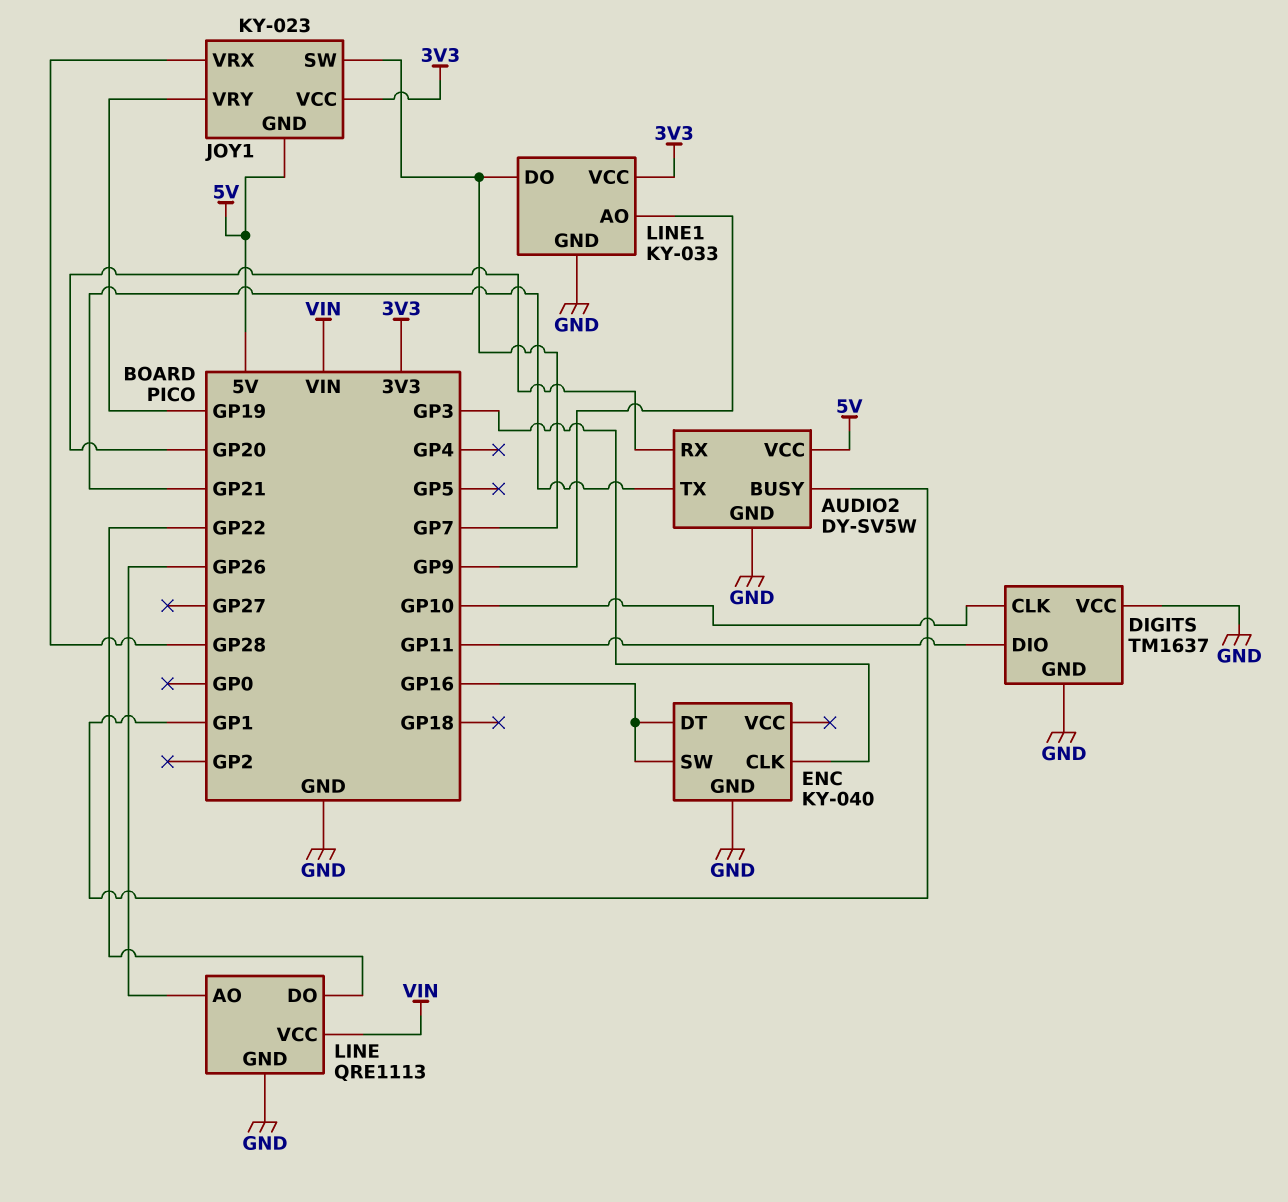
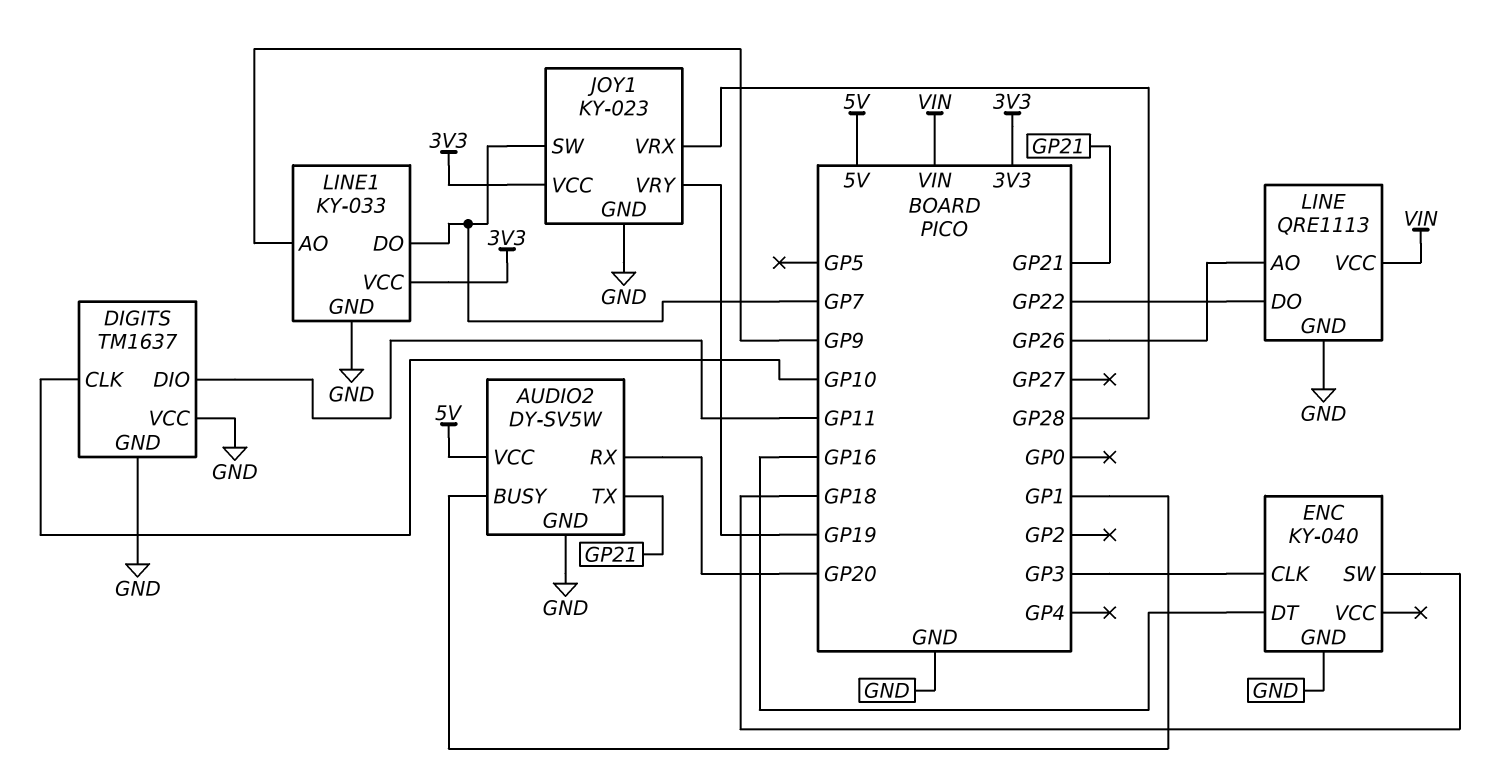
ENC pin SW: GP16 -> GP18
JOY1 pin GND: 5V -> GND

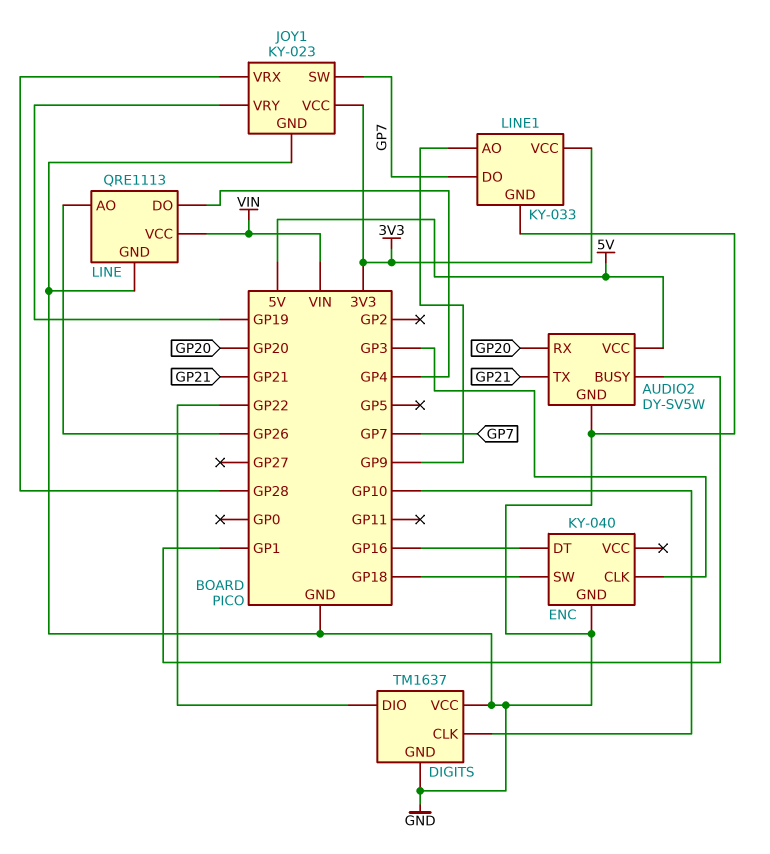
DIGITS pin DIO: GP11 -> GP22
LINE pin DO: GP22 -> GP4

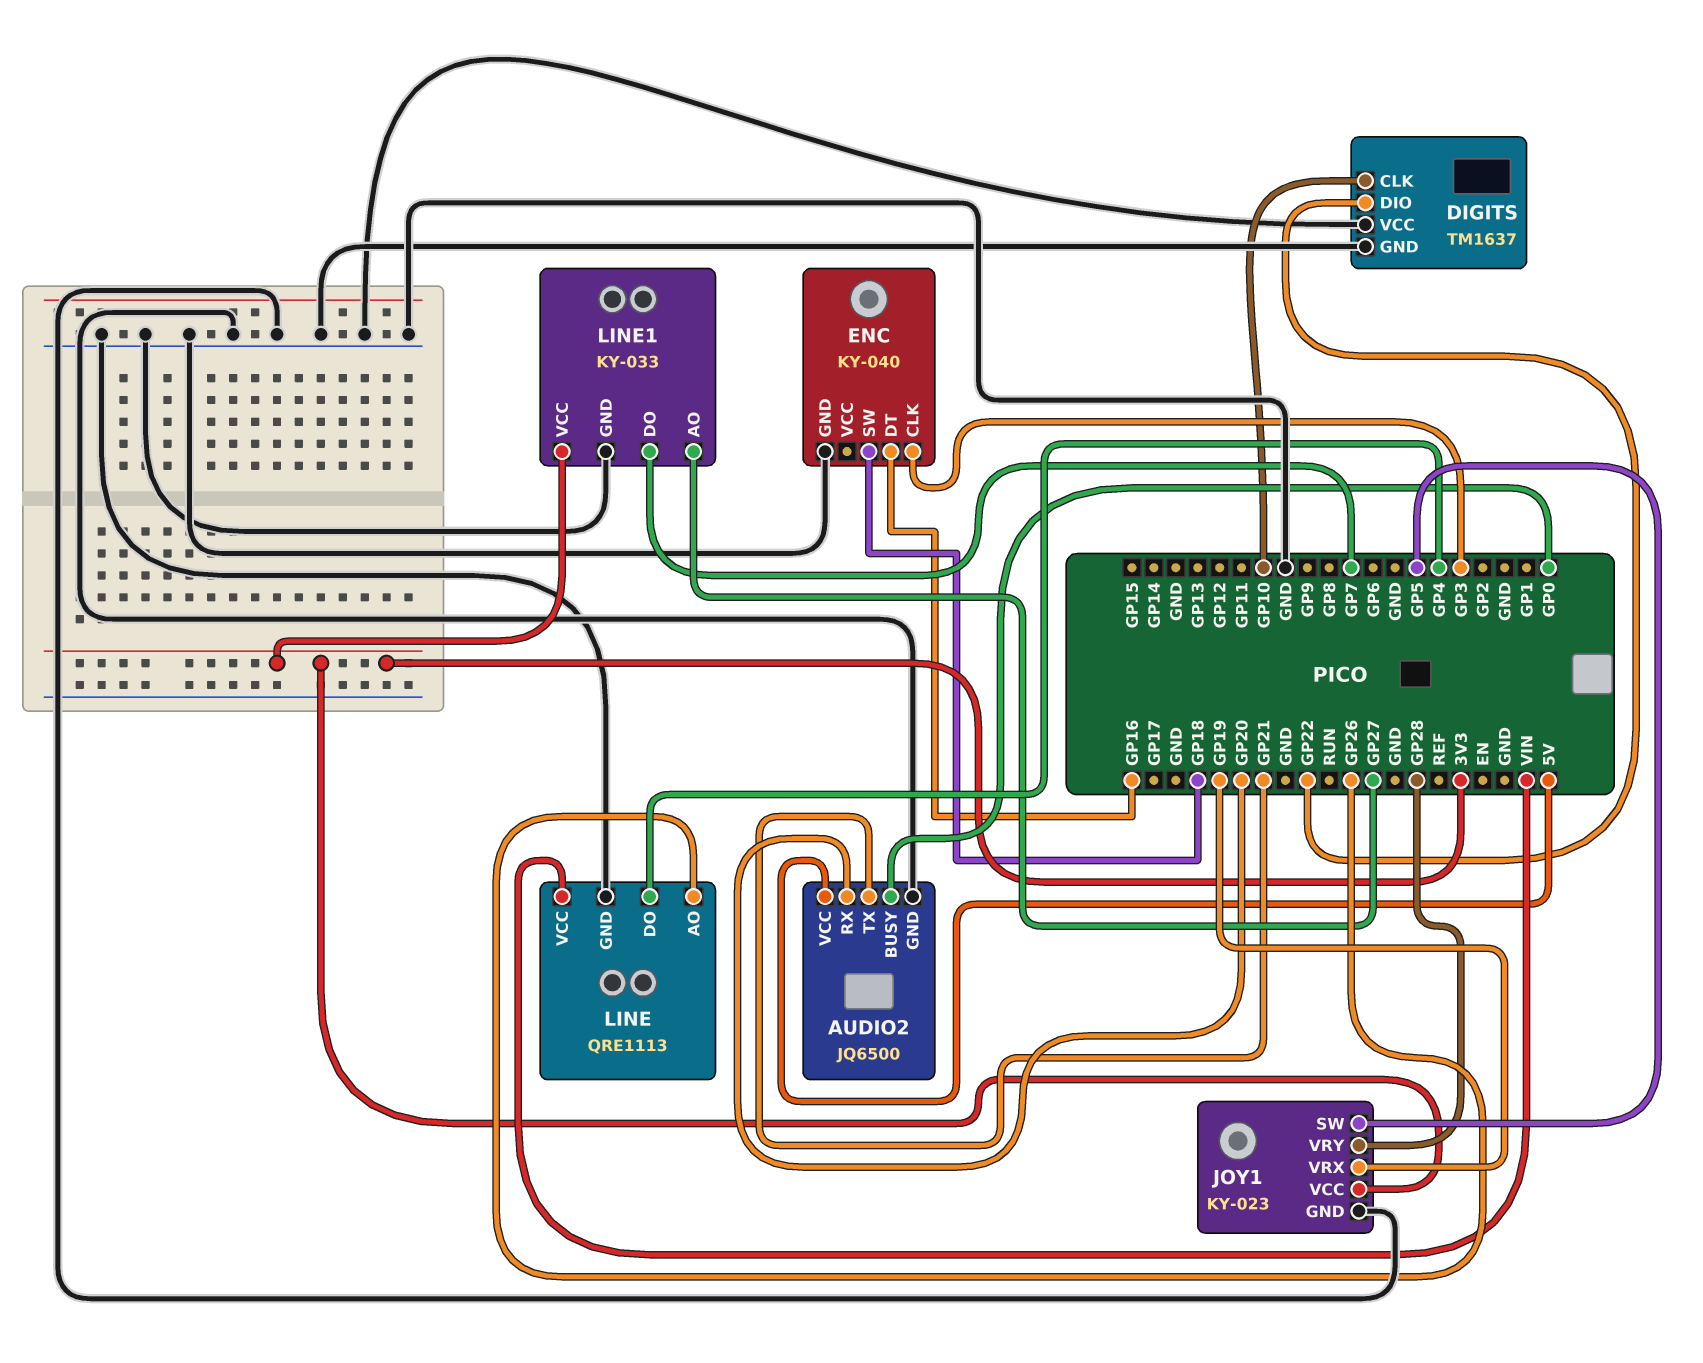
AUDIO2: DY-SV5W -> JQ6500
AUDIO2 pin BUSY: GP1 -> GP0
JOY1 pin SW: GP7 -> GP5
JOY1 pin VRX: GP28 -> GP19
JOY1 pin VRY: GP19 -> GP28
LINE1 pin AO: GP9 -> GP27

